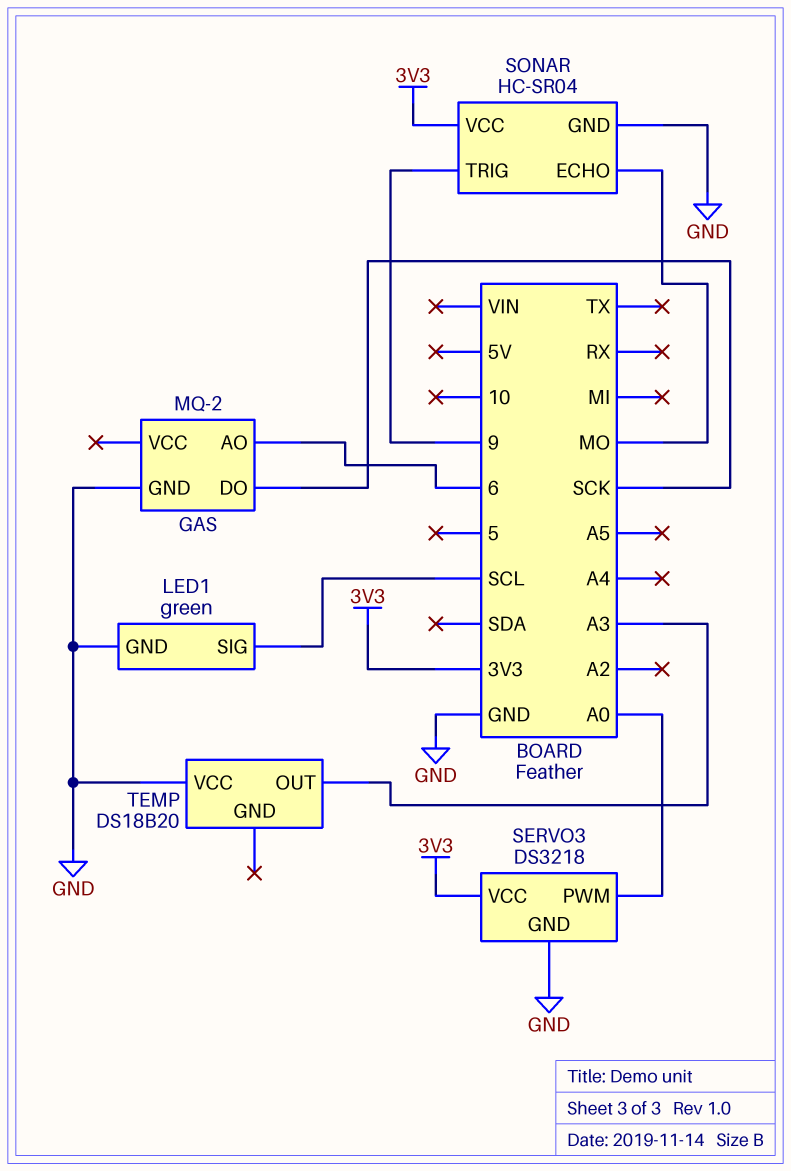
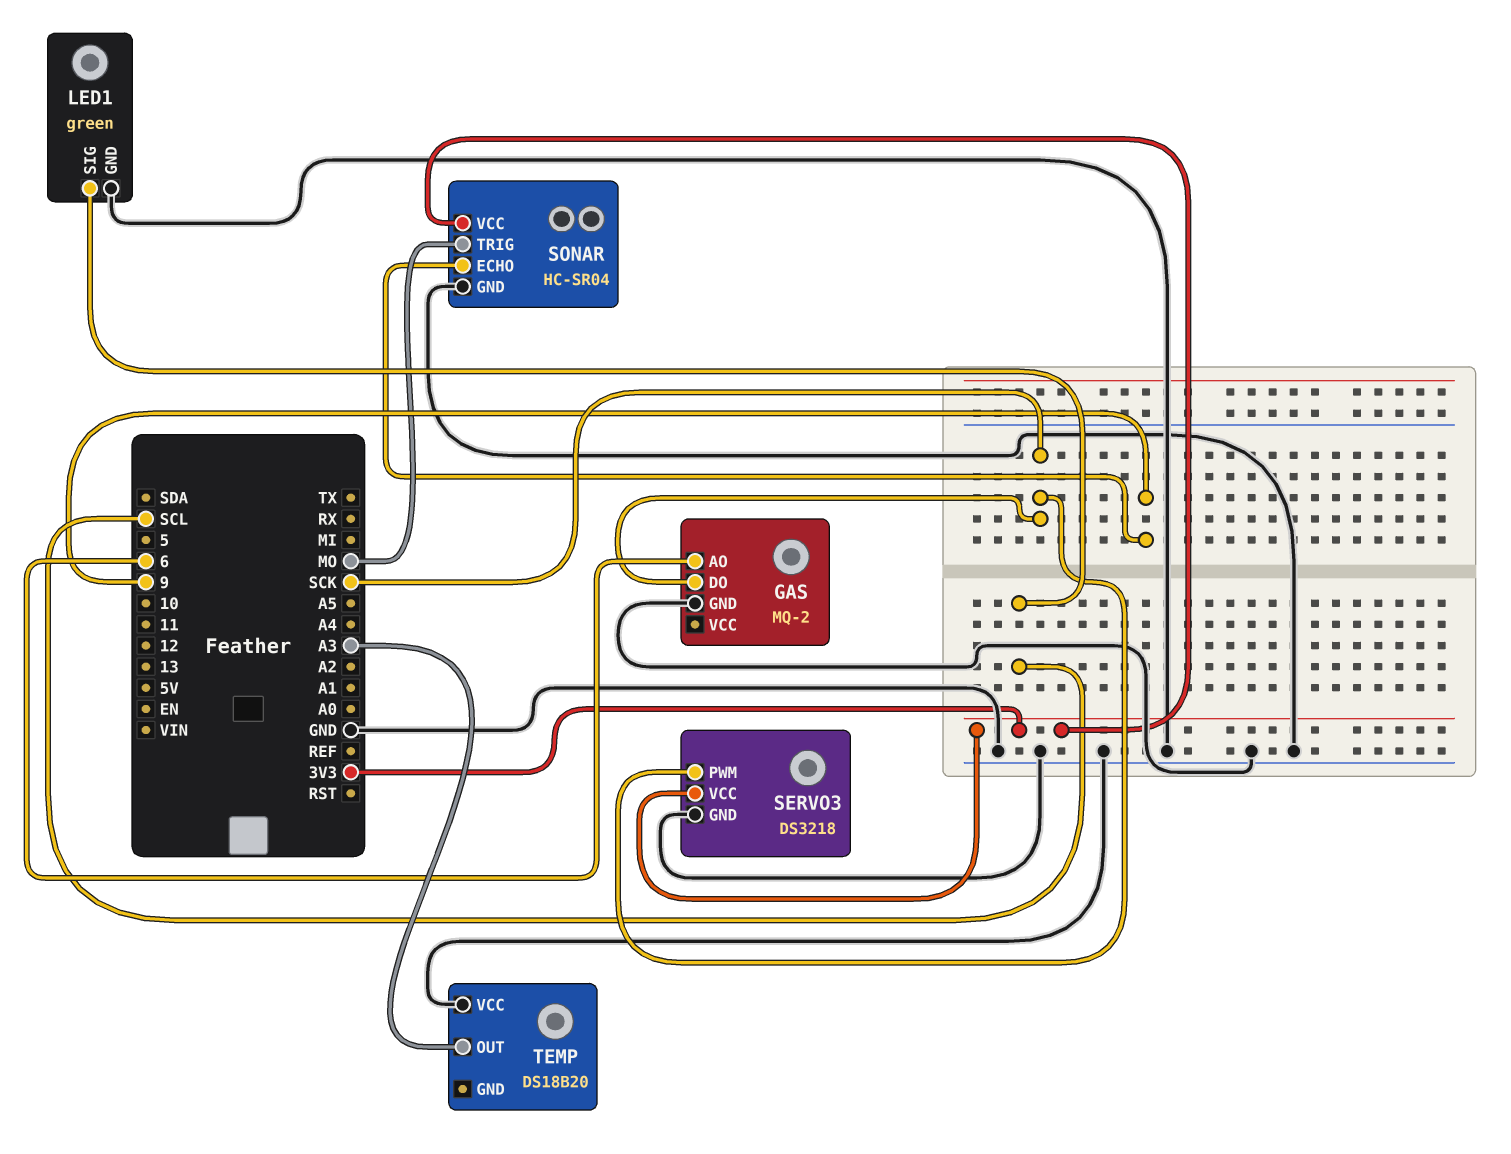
SERVO3 pin PWM: A0 -> SCK
SONAR pin ECHO: MO -> 9
SONAR pin TRIG: 9 -> MO

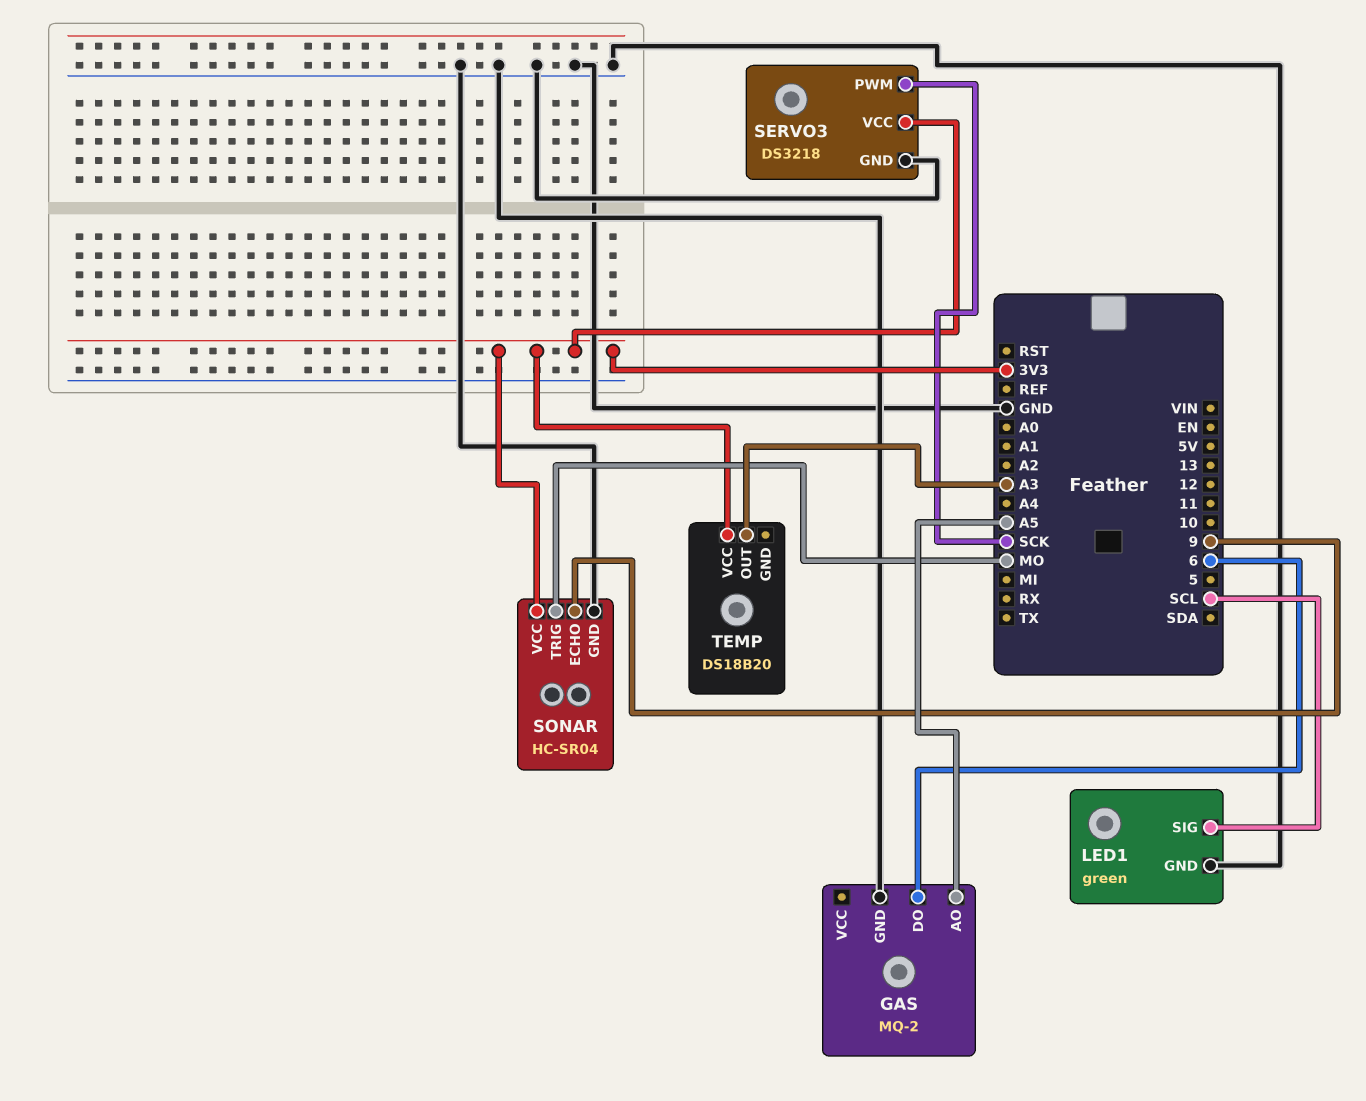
GAS pin AO: 6 -> A5
GAS pin DO: SCK -> 6
TEMP pin VCC: GND -> 3V3

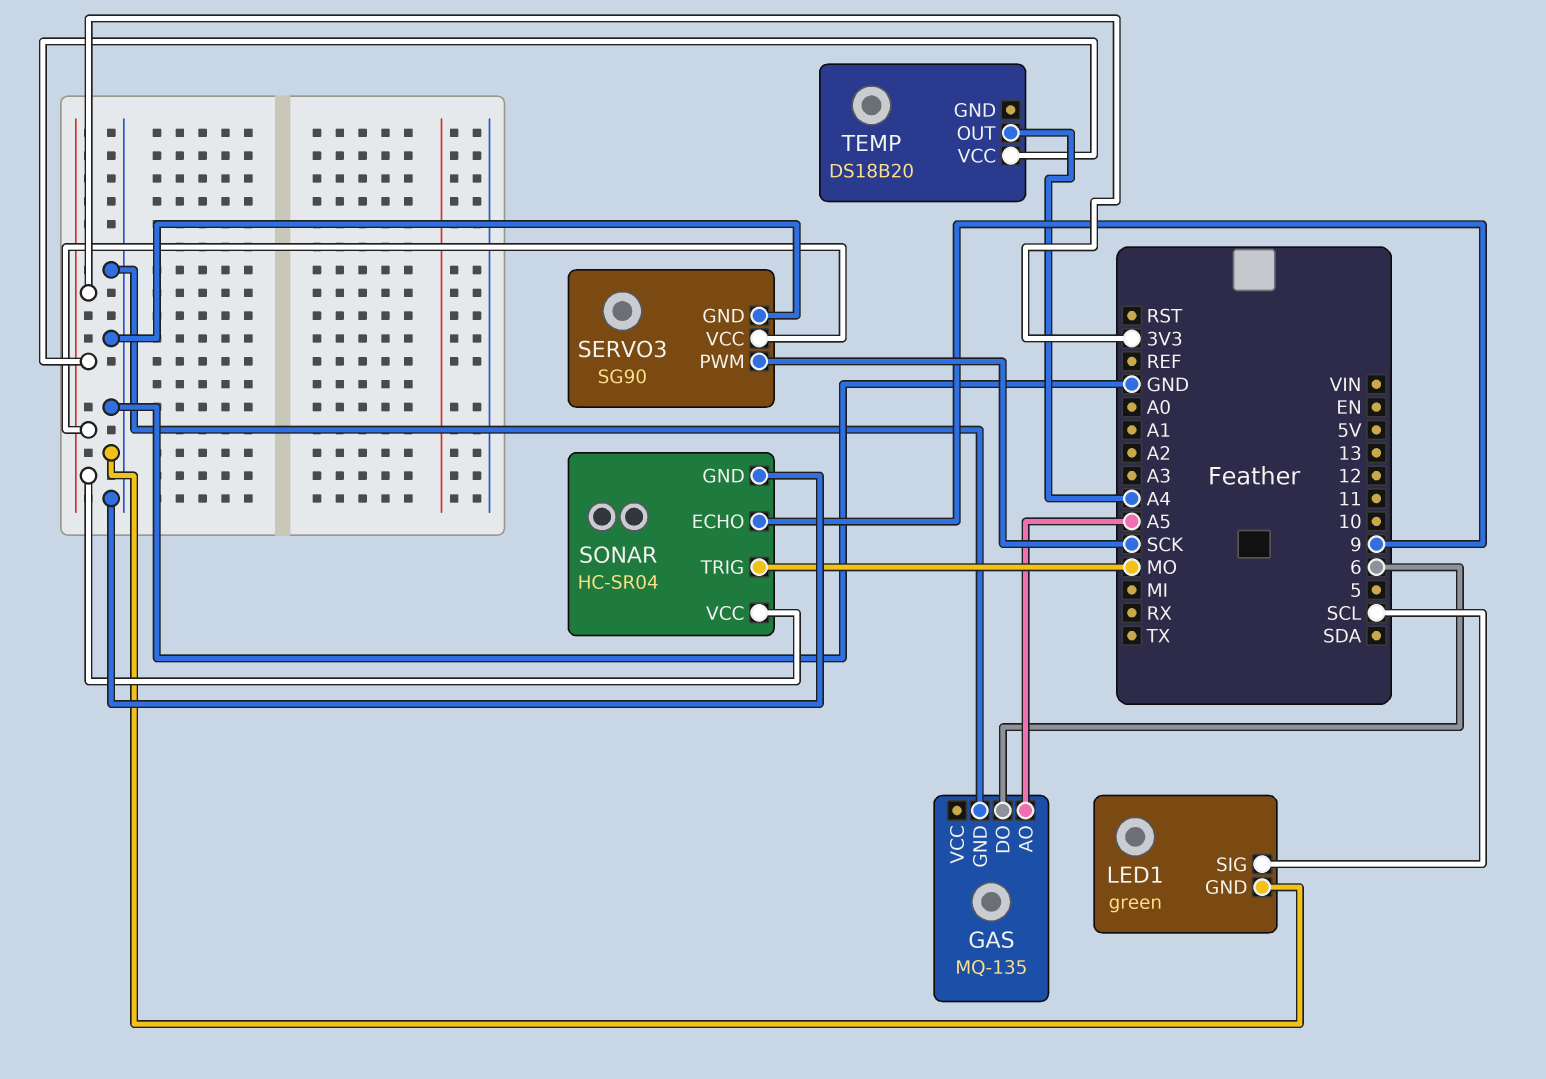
GAS: MQ-2 -> MQ-135
SERVO3: DS3218 -> SG90
TEMP pin OUT: A3 -> A4

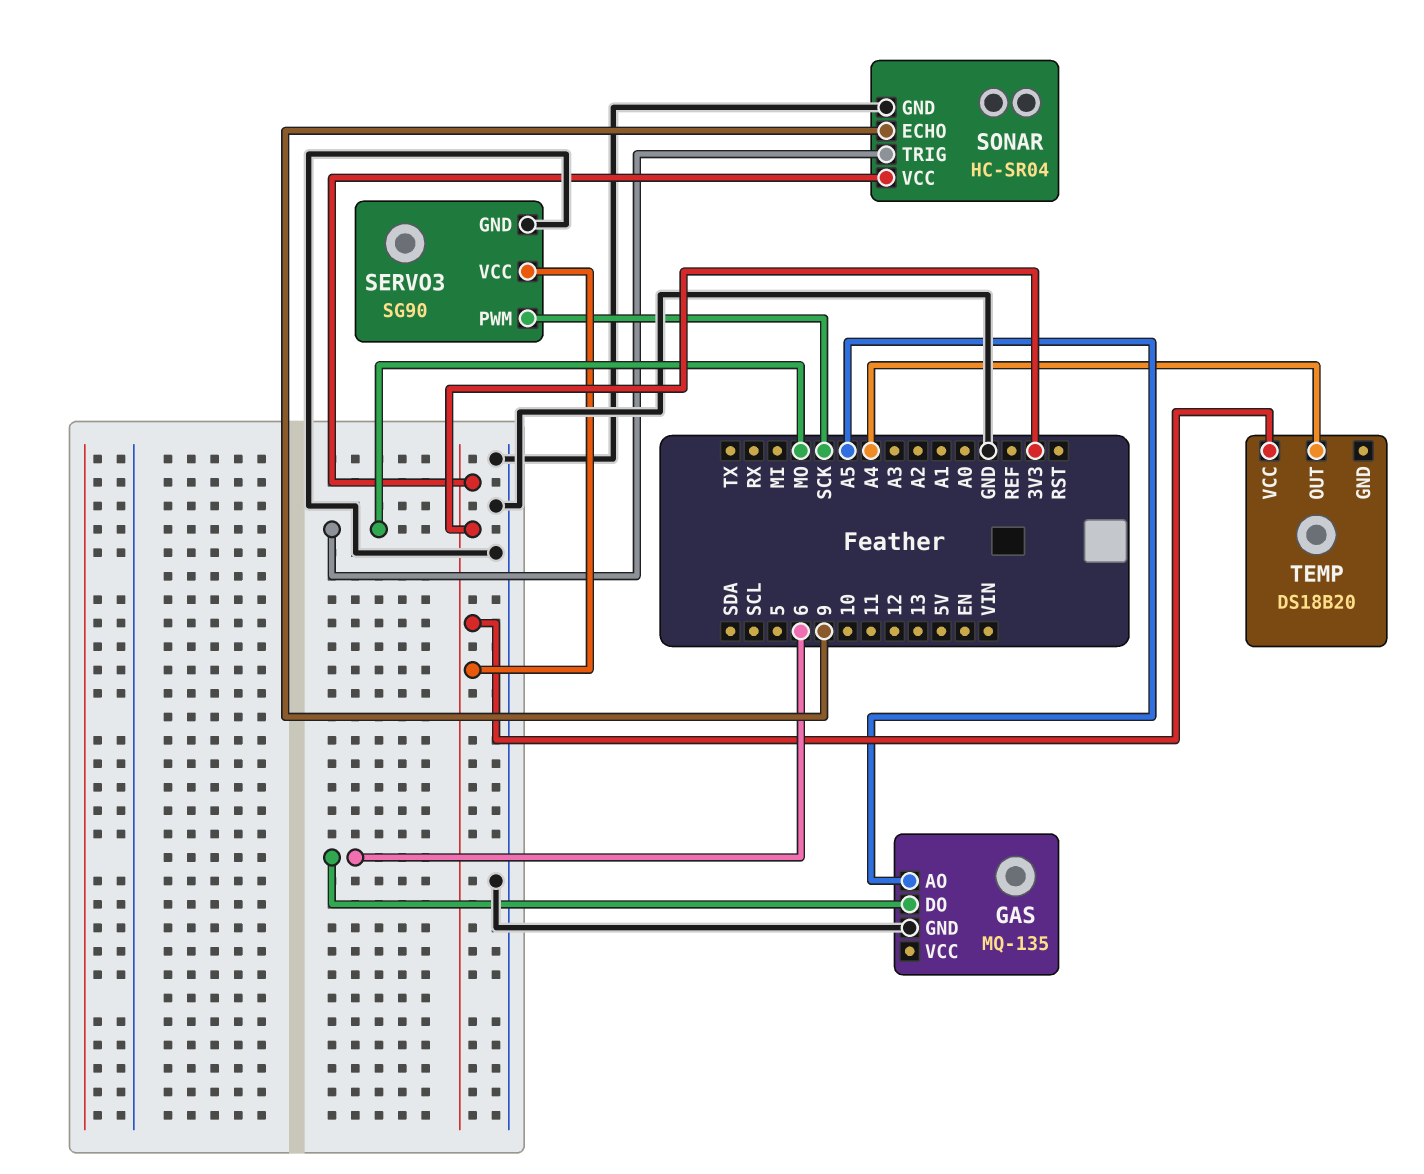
LED1: green -> none
LED1 pin GND: GND -> none
LED1 pin SIG: SCL -> none

